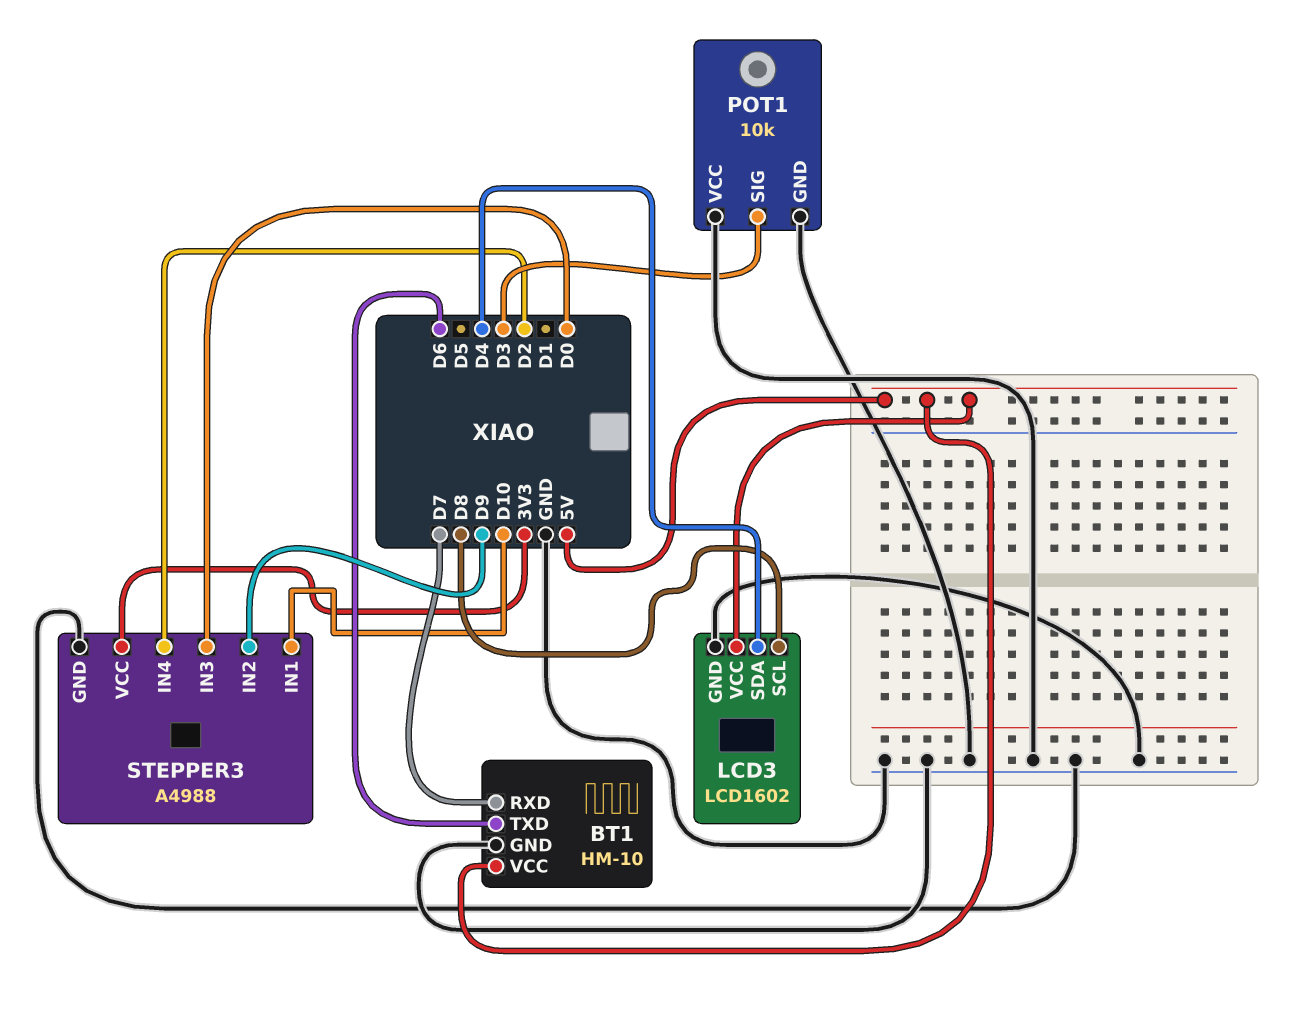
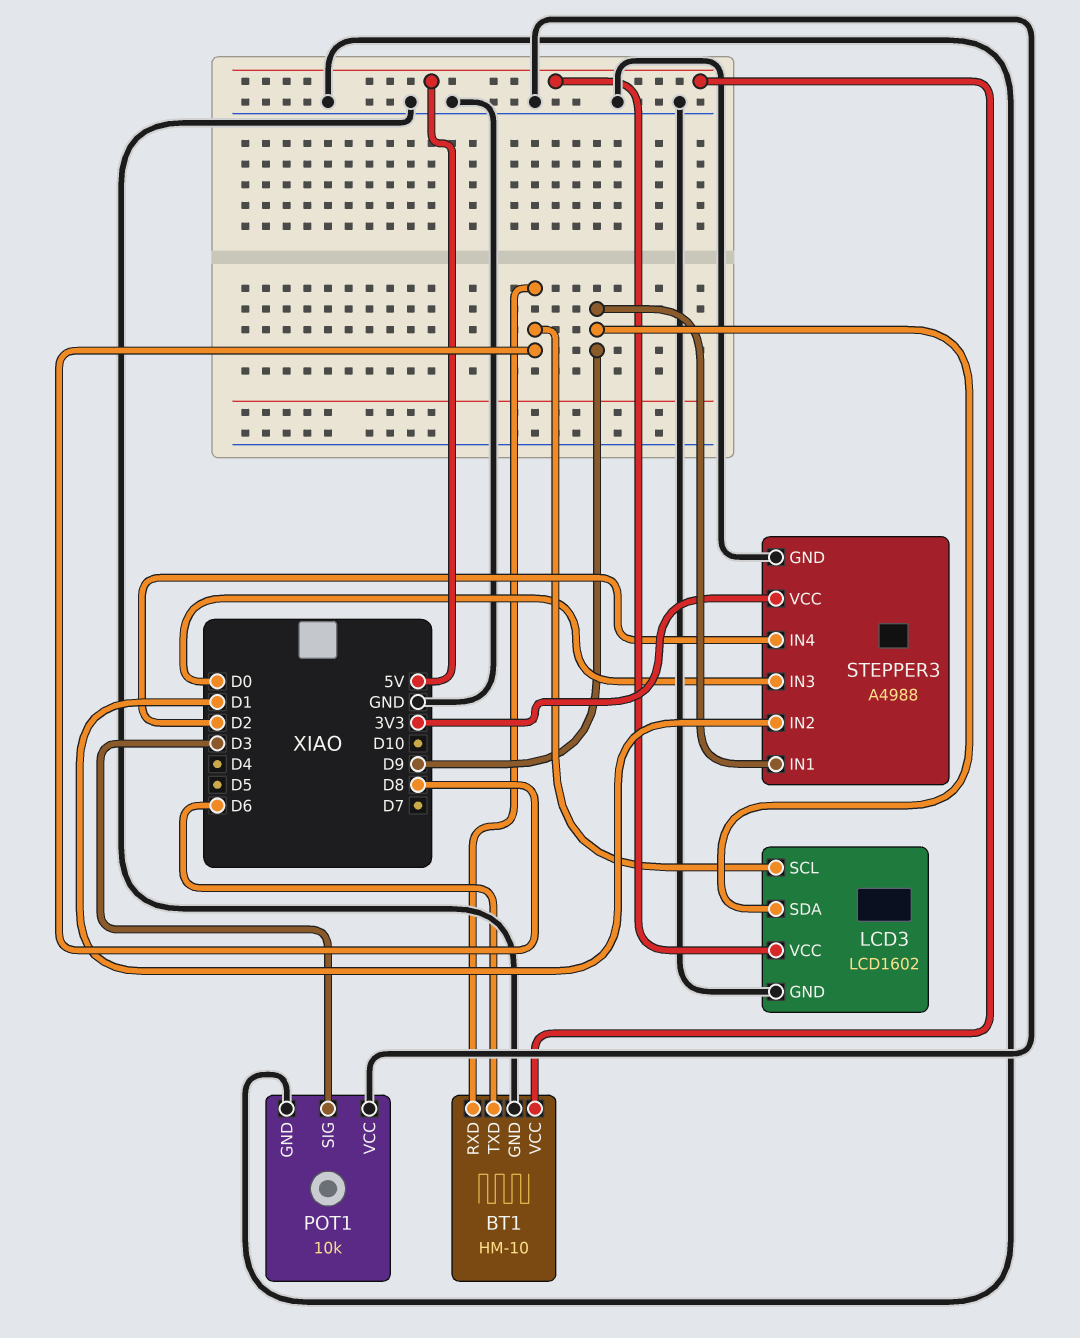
BT1 pin RXD: D7 -> D8
LCD3 pin SDA: D4 -> D9
STEPPER3 pin IN1: D10 -> D9
STEPPER3 pin IN2: D9 -> D1

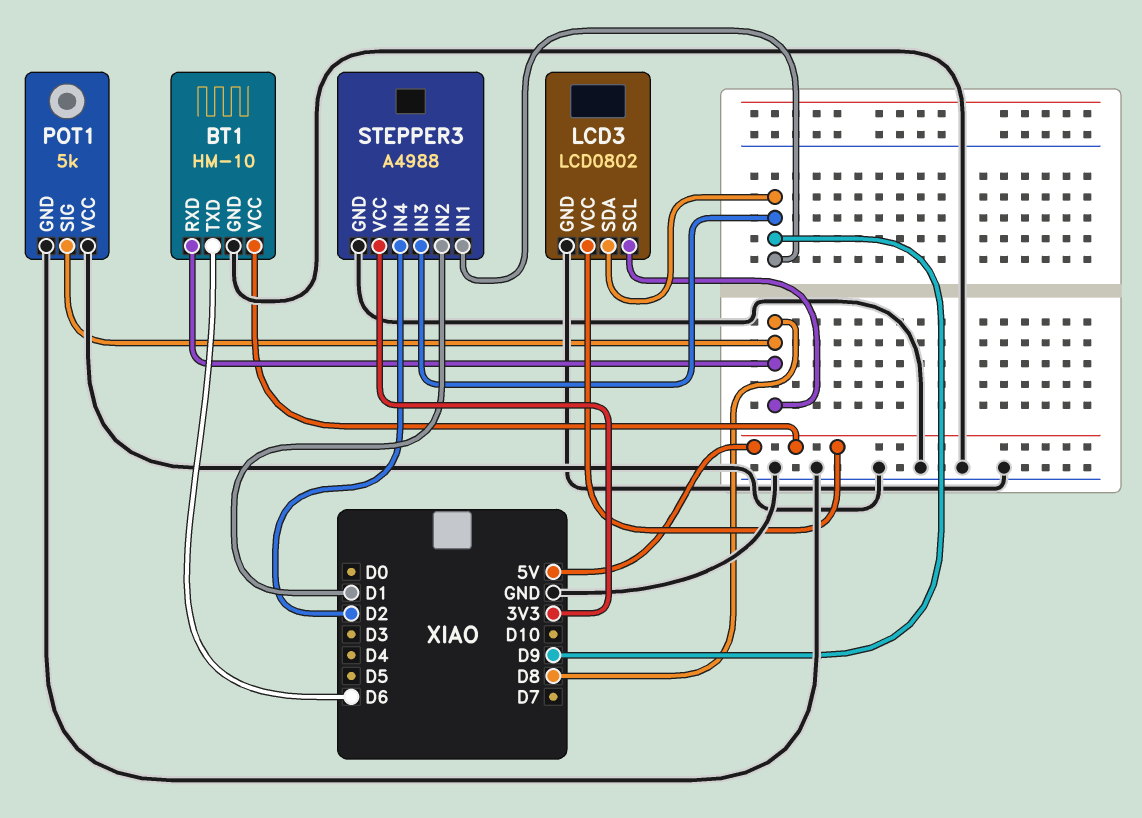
LCD3: LCD1602 -> LCD0802
POT1: 10k -> 5k
POT1 pin SIG: D3 -> D8
STEPPER3 pin IN3: D0 -> D9

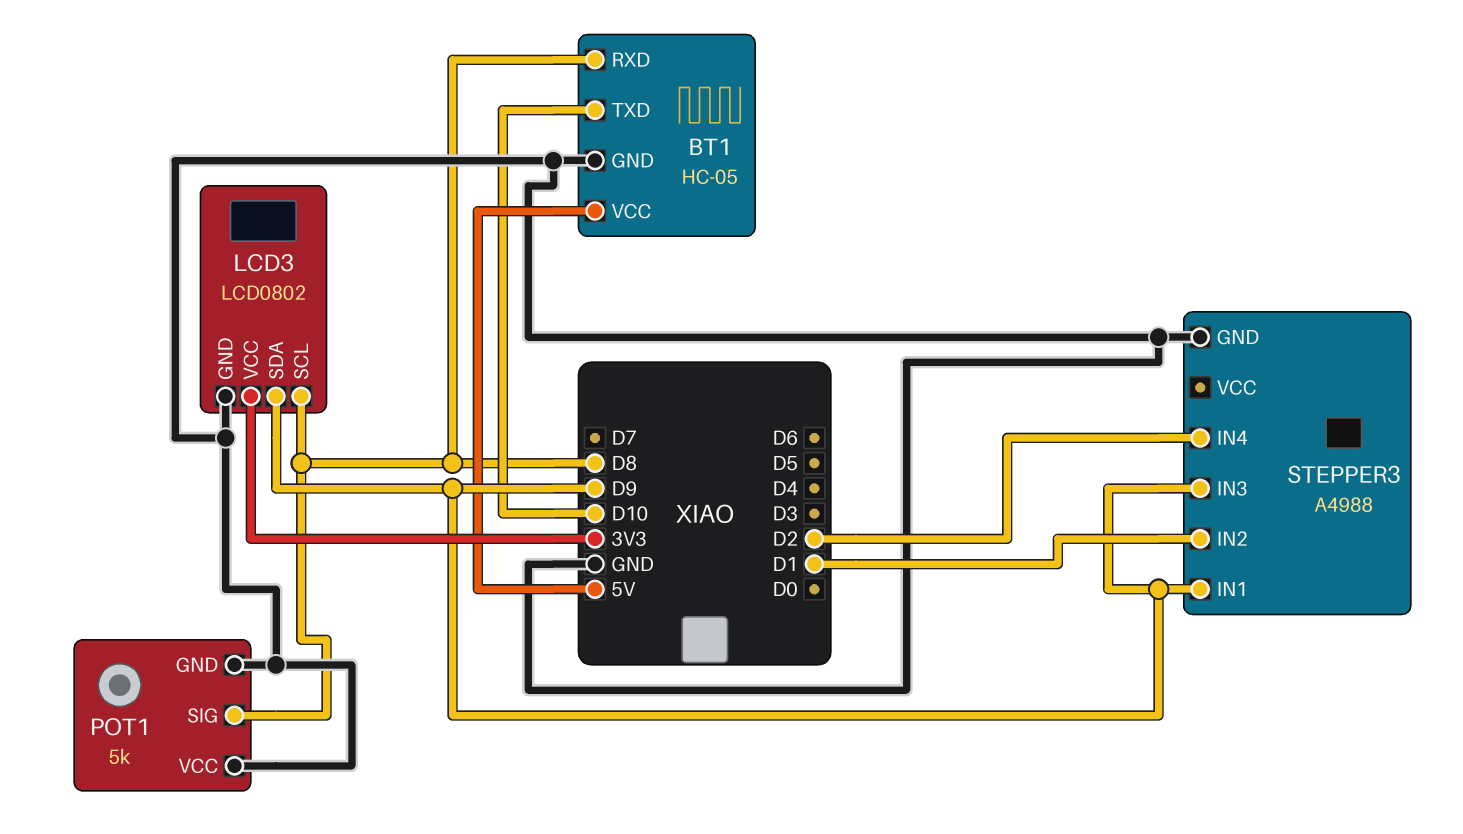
BT1: HM-10 -> HC-05
BT1 pin TXD: D6 -> D10
LCD3 pin VCC: 5V -> 3V3
STEPPER3 pin VCC: 3V3 -> none

